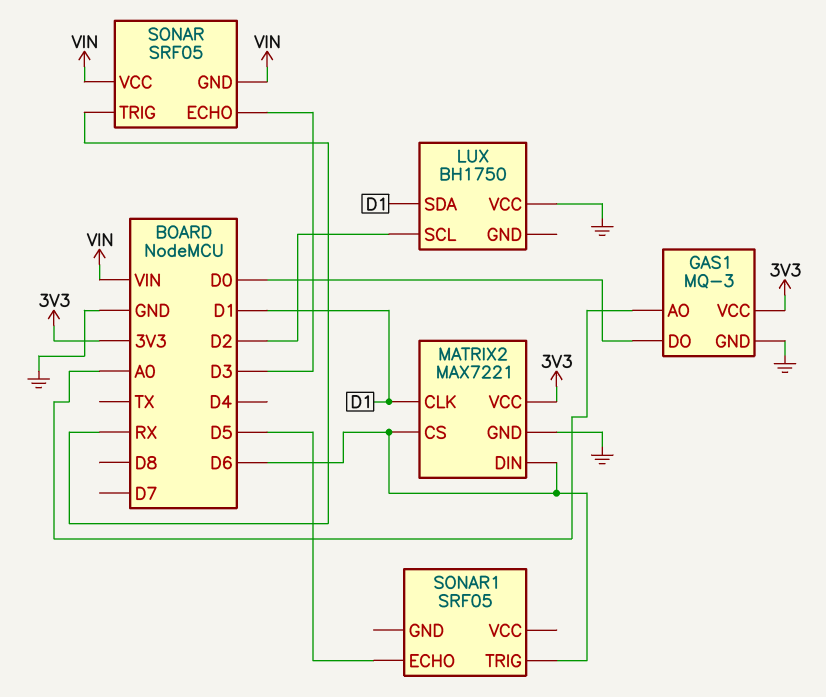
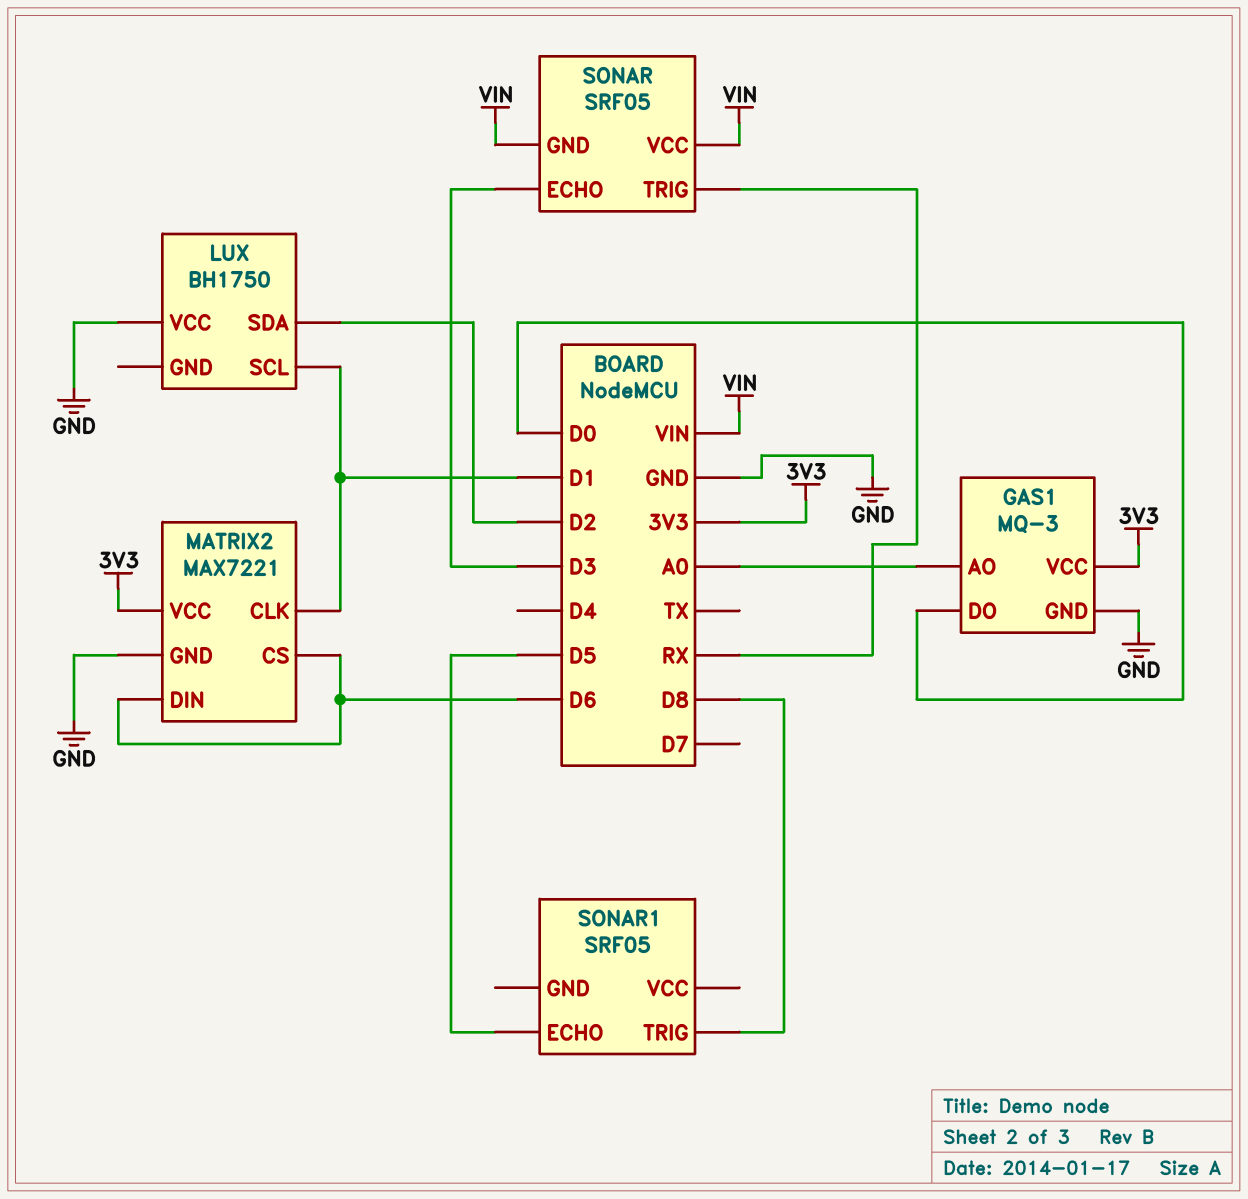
LUX pin SCL: D2 -> D1
LUX pin SDA: D1 -> D2
SONAR1 pin TRIG: D6 -> D8

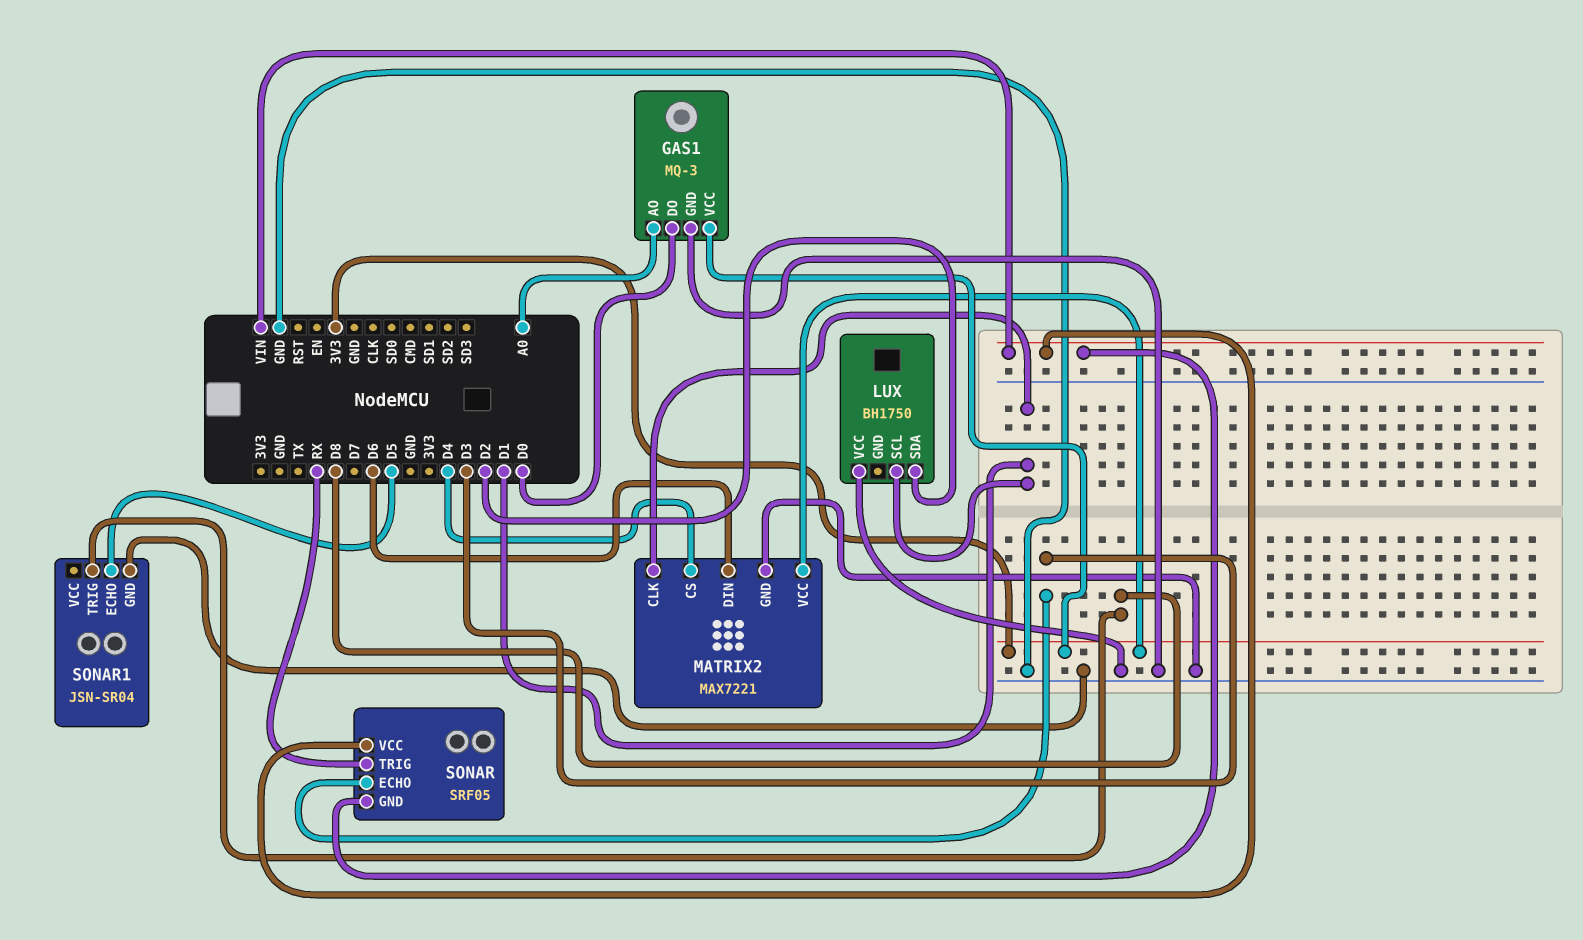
MATRIX2 pin CS: D6 -> D4
SONAR1: SRF05 -> JSN-SR04
SONAR1 pin GND: none -> GND

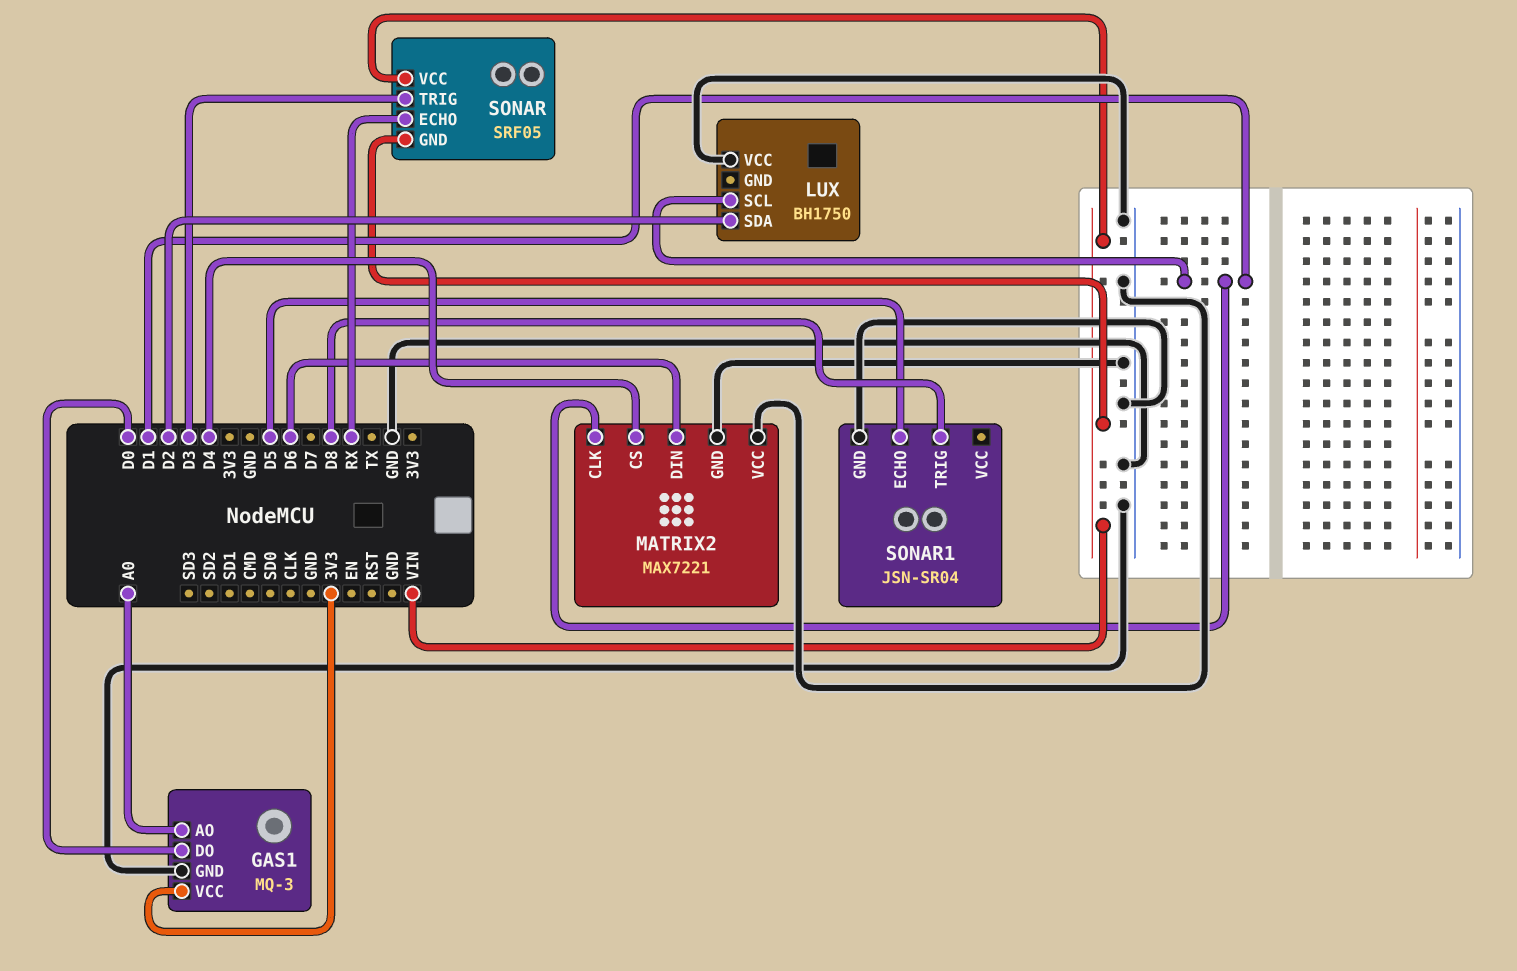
MATRIX2 pin VCC: 3V3 -> GND
SONAR pin ECHO: D3 -> RX
SONAR pin TRIG: RX -> D3

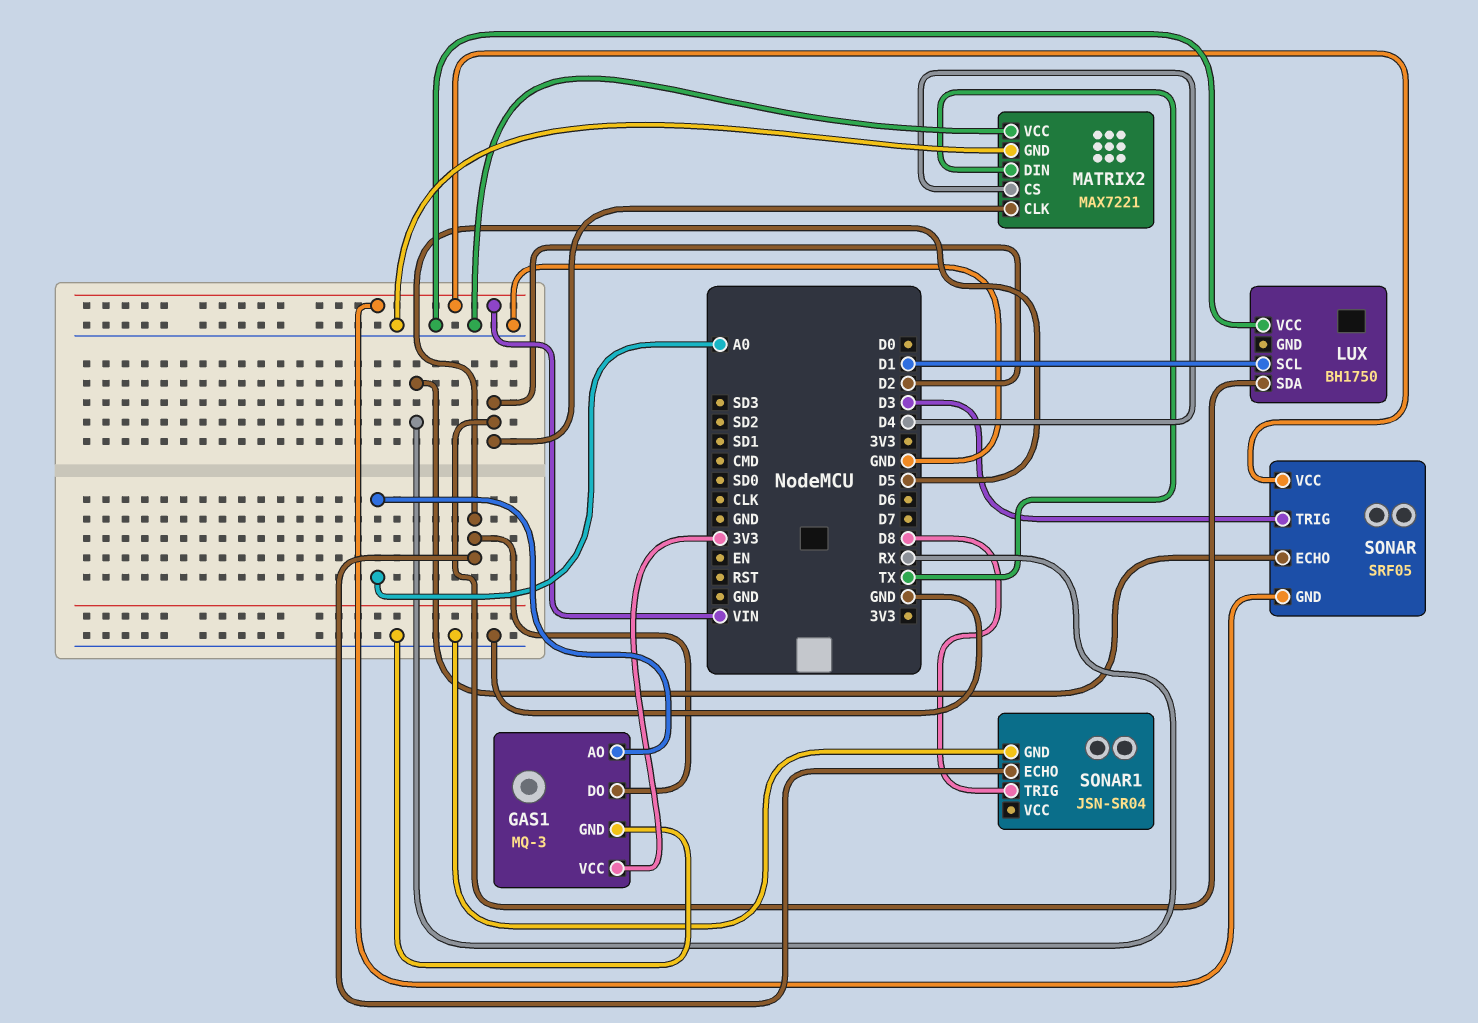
GAS1 pin DO: D0 -> D5
MATRIX2 pin CLK: D1 -> D2
MATRIX2 pin DIN: D6 -> TX

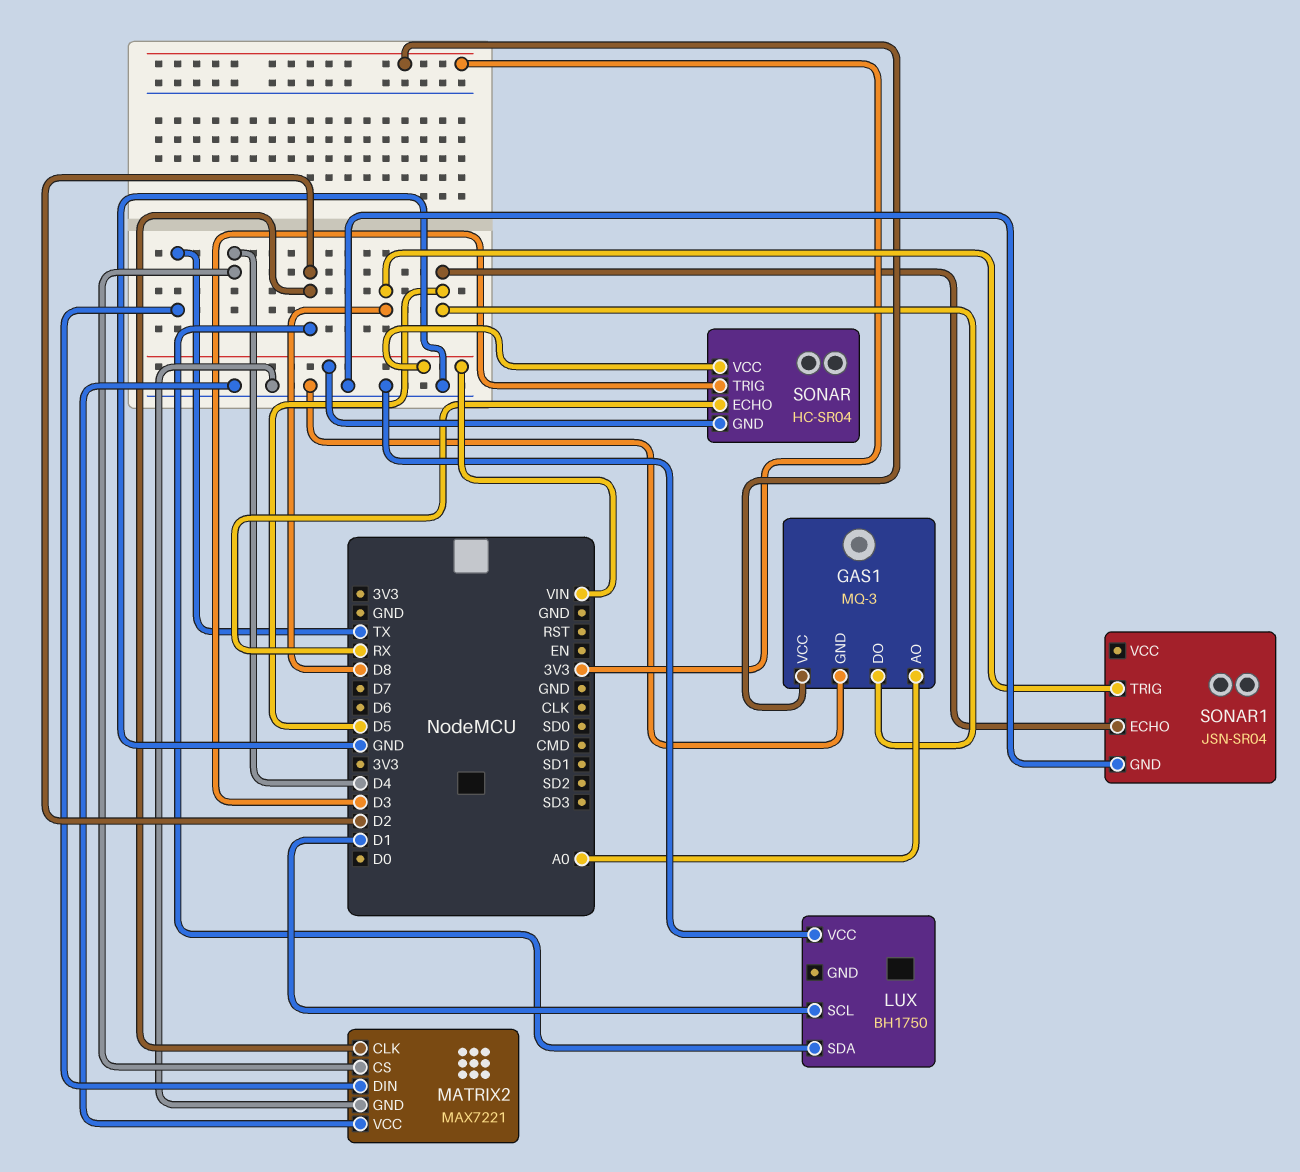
SONAR: SRF05 -> HC-SR04

